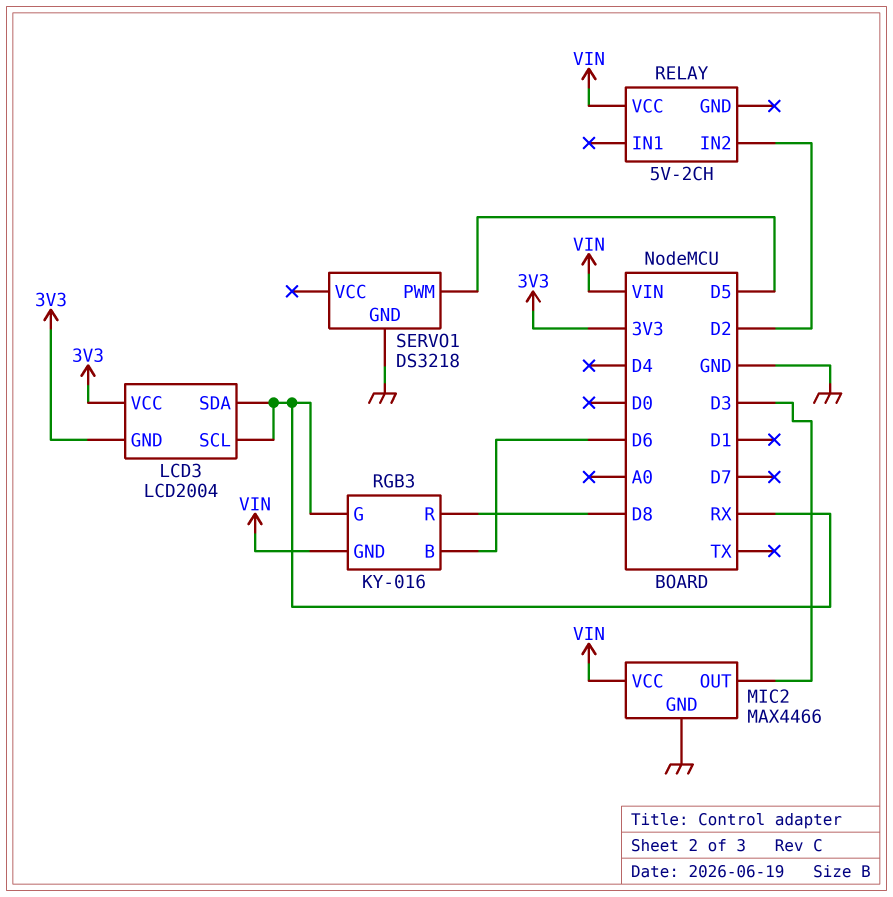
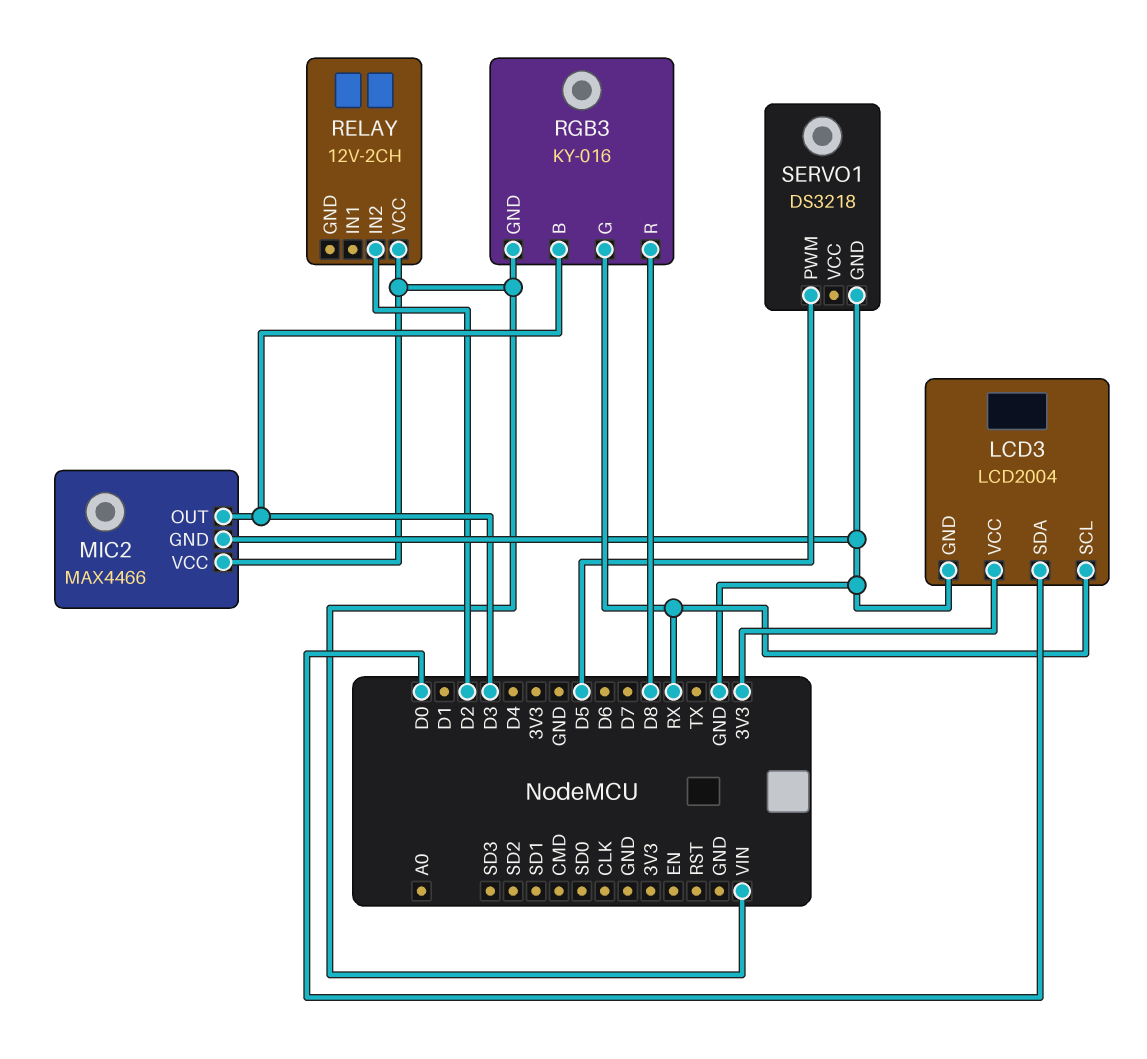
LCD3 pin GND: 3V3 -> GND
LCD3 pin SDA: RX -> D0
RELAY: 5V-2CH -> 12V-2CH
RGB3 pin B: D6 -> D3

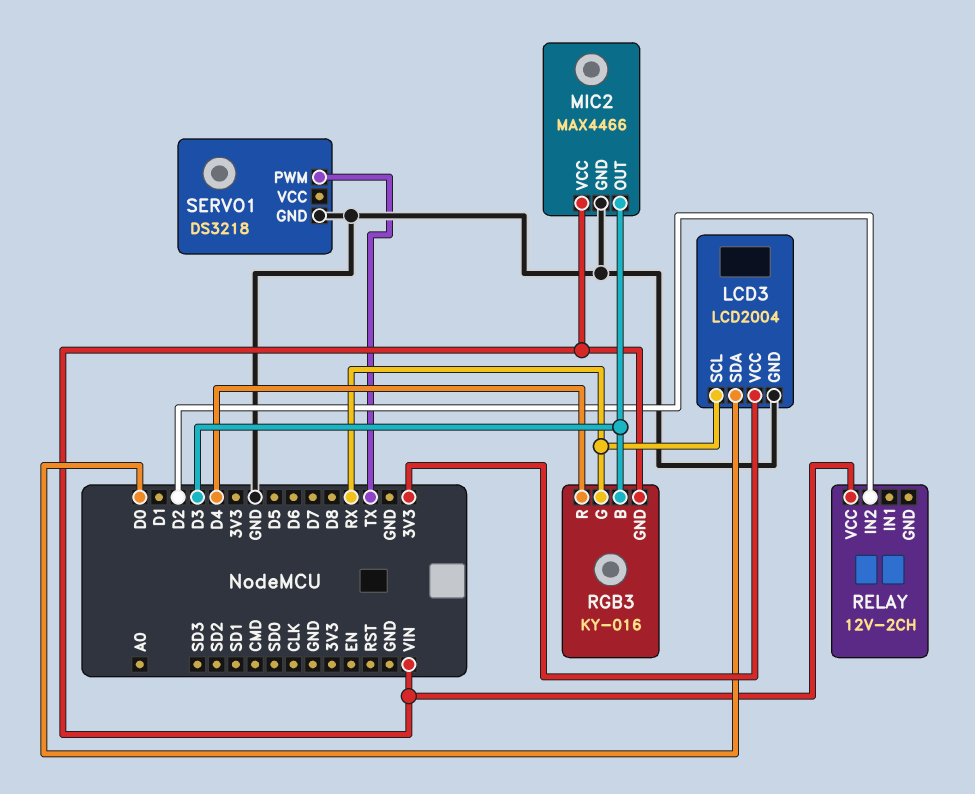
RGB3 pin R: D8 -> D4
SERVO1 pin PWM: D5 -> TX

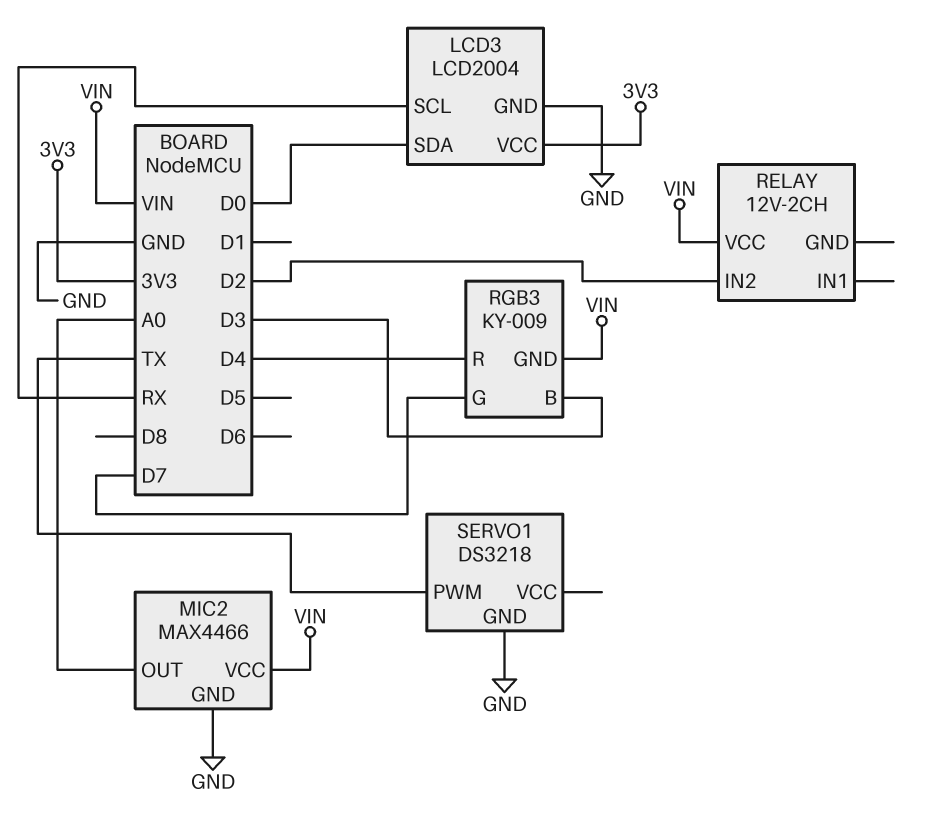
MIC2 pin OUT: D3 -> A0
RGB3: KY-016 -> KY-009
RGB3 pin G: RX -> D7

